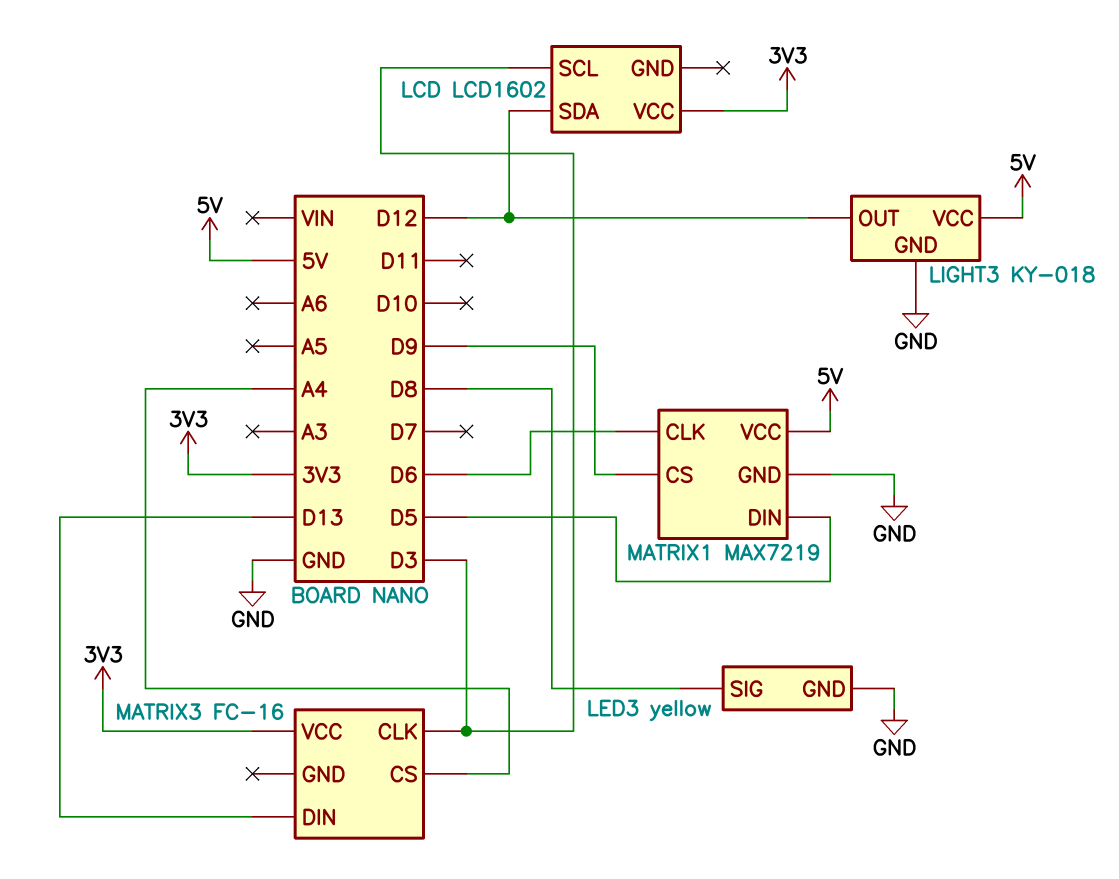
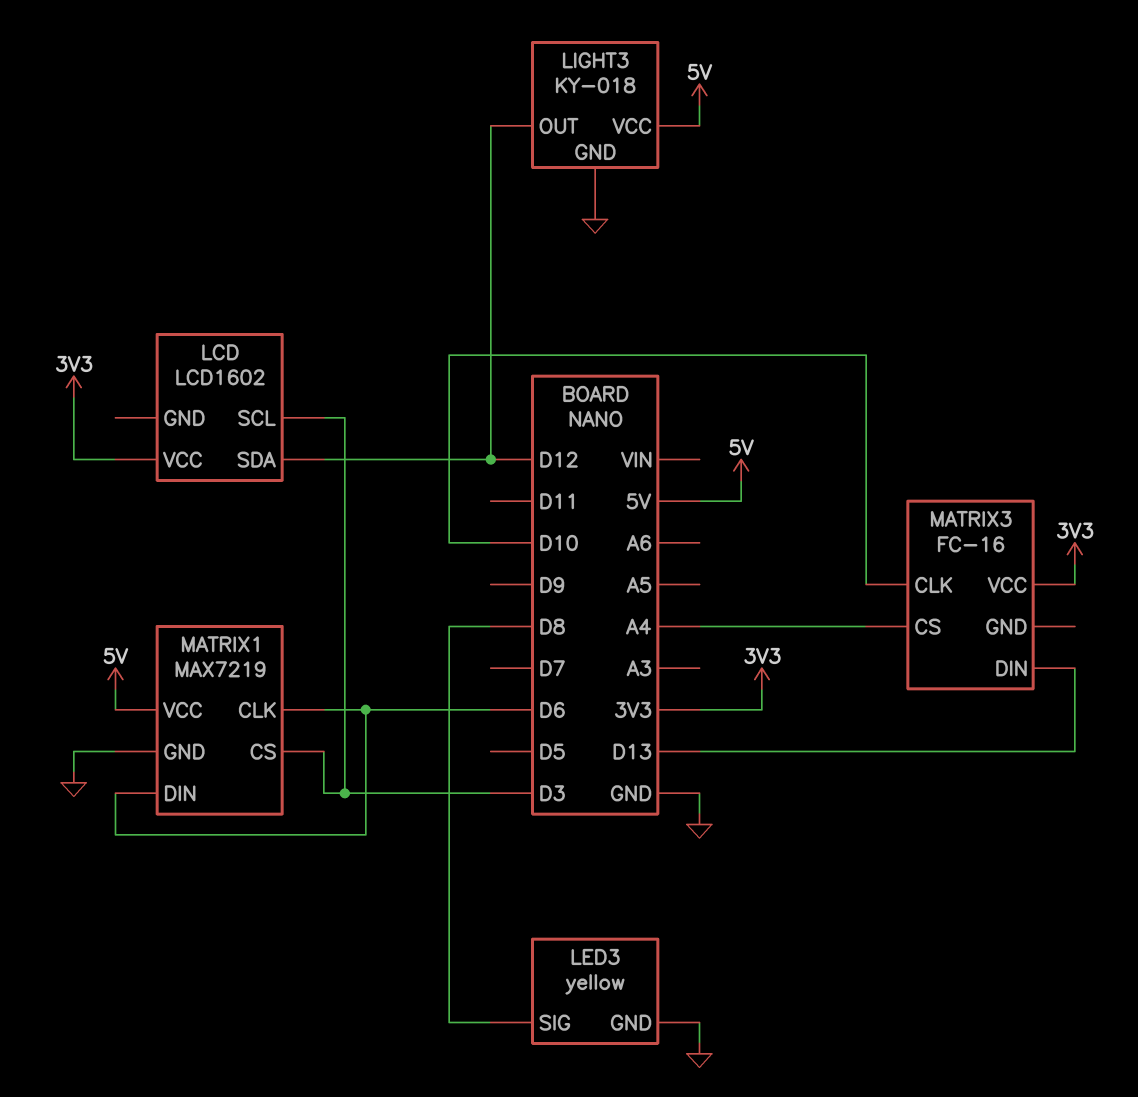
MATRIX1 pin CS: D9 -> D3
MATRIX1 pin DIN: D5 -> D6
MATRIX3 pin CLK: D3 -> D10

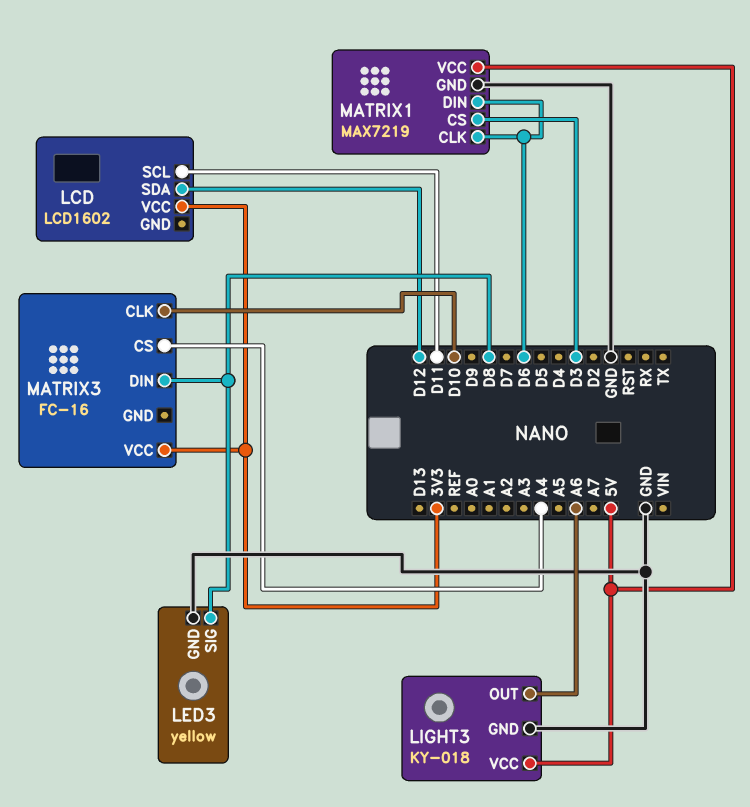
LCD pin SCL: D3 -> D11
LIGHT3 pin OUT: D12 -> A6
MATRIX3 pin DIN: D13 -> D8

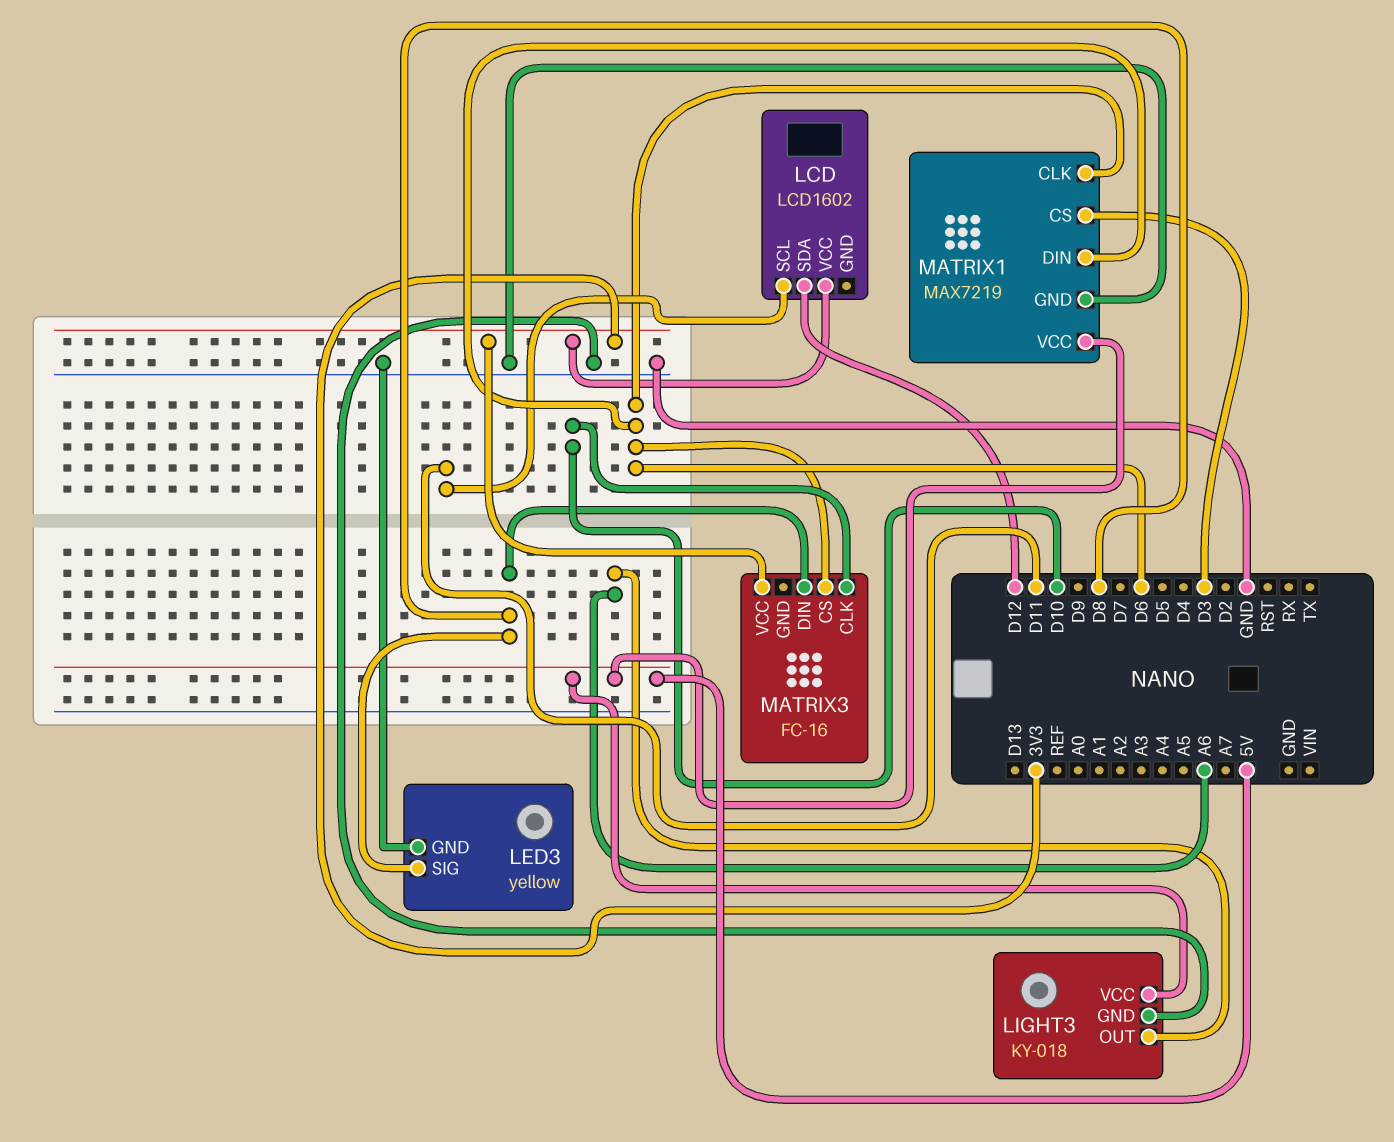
MATRIX3 pin CS: A4 -> D6

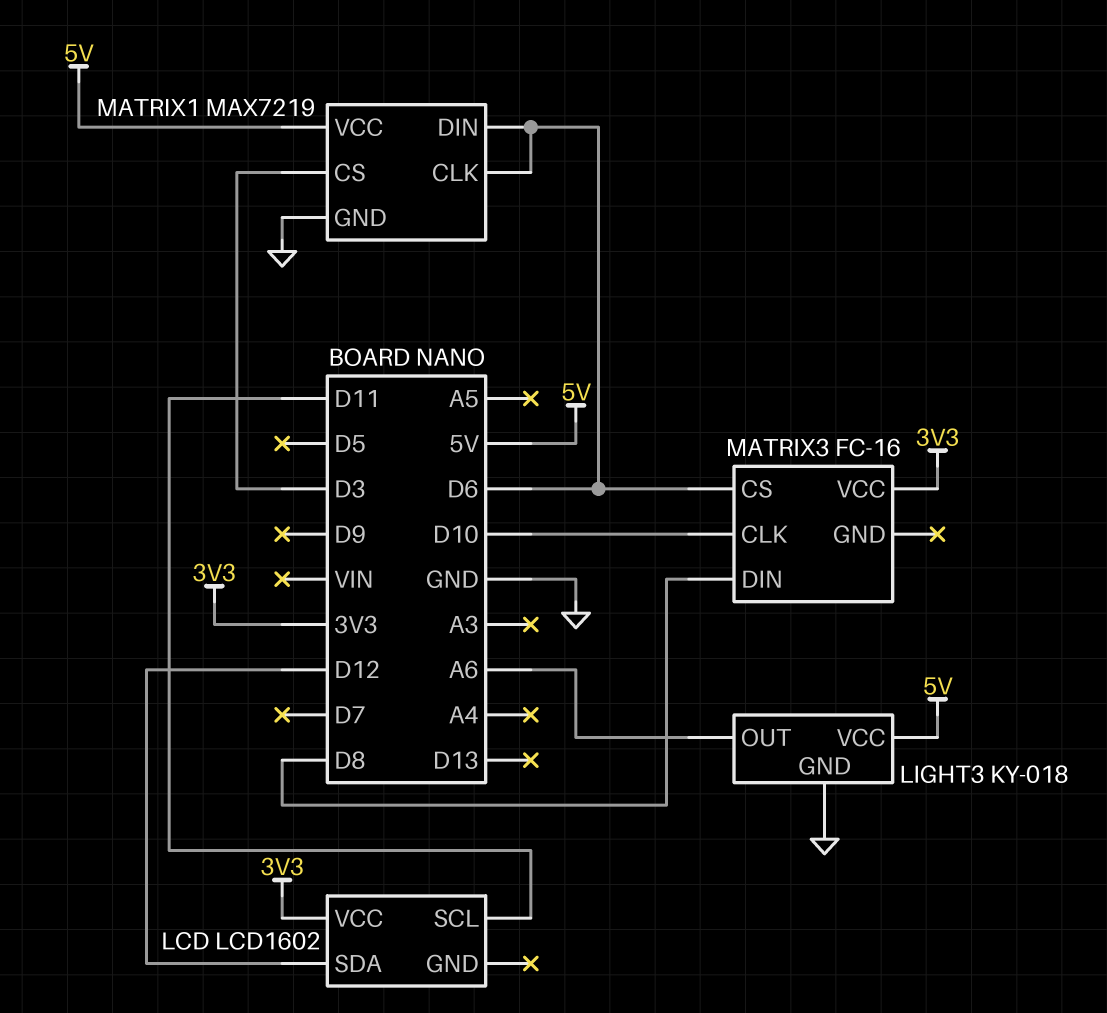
LED3: yellow -> none
LED3 pin GND: GND -> none
LED3 pin SIG: D8 -> none

